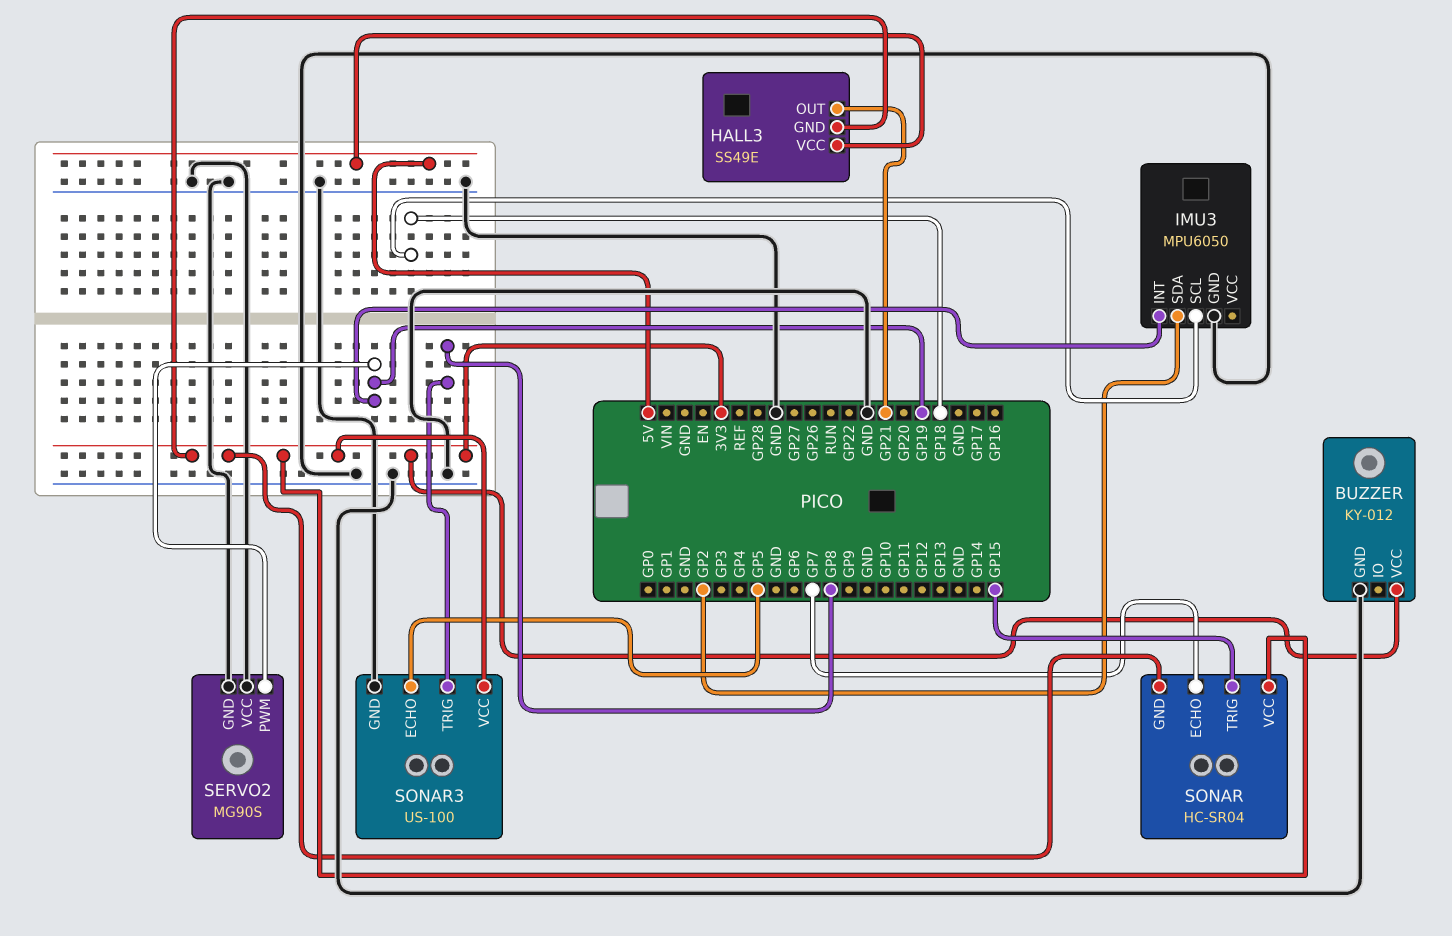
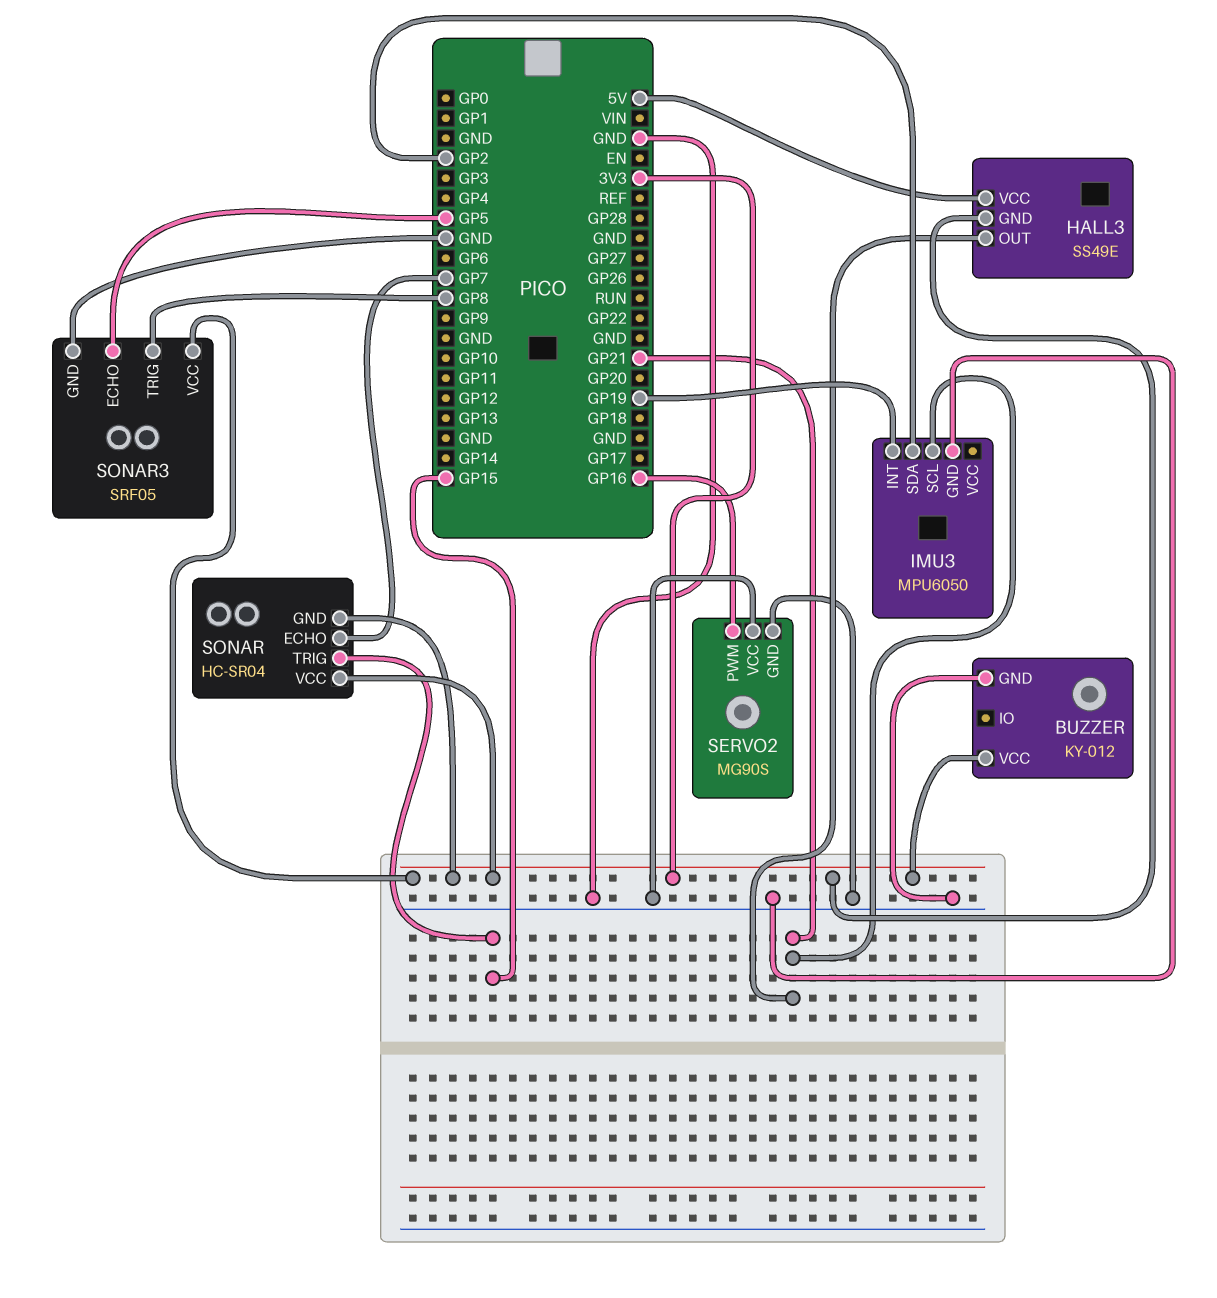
IMU3 pin SCL: GP18 -> GP21
SERVO2 pin PWM: GP19 -> GP16
SONAR3: US-100 -> SRF05

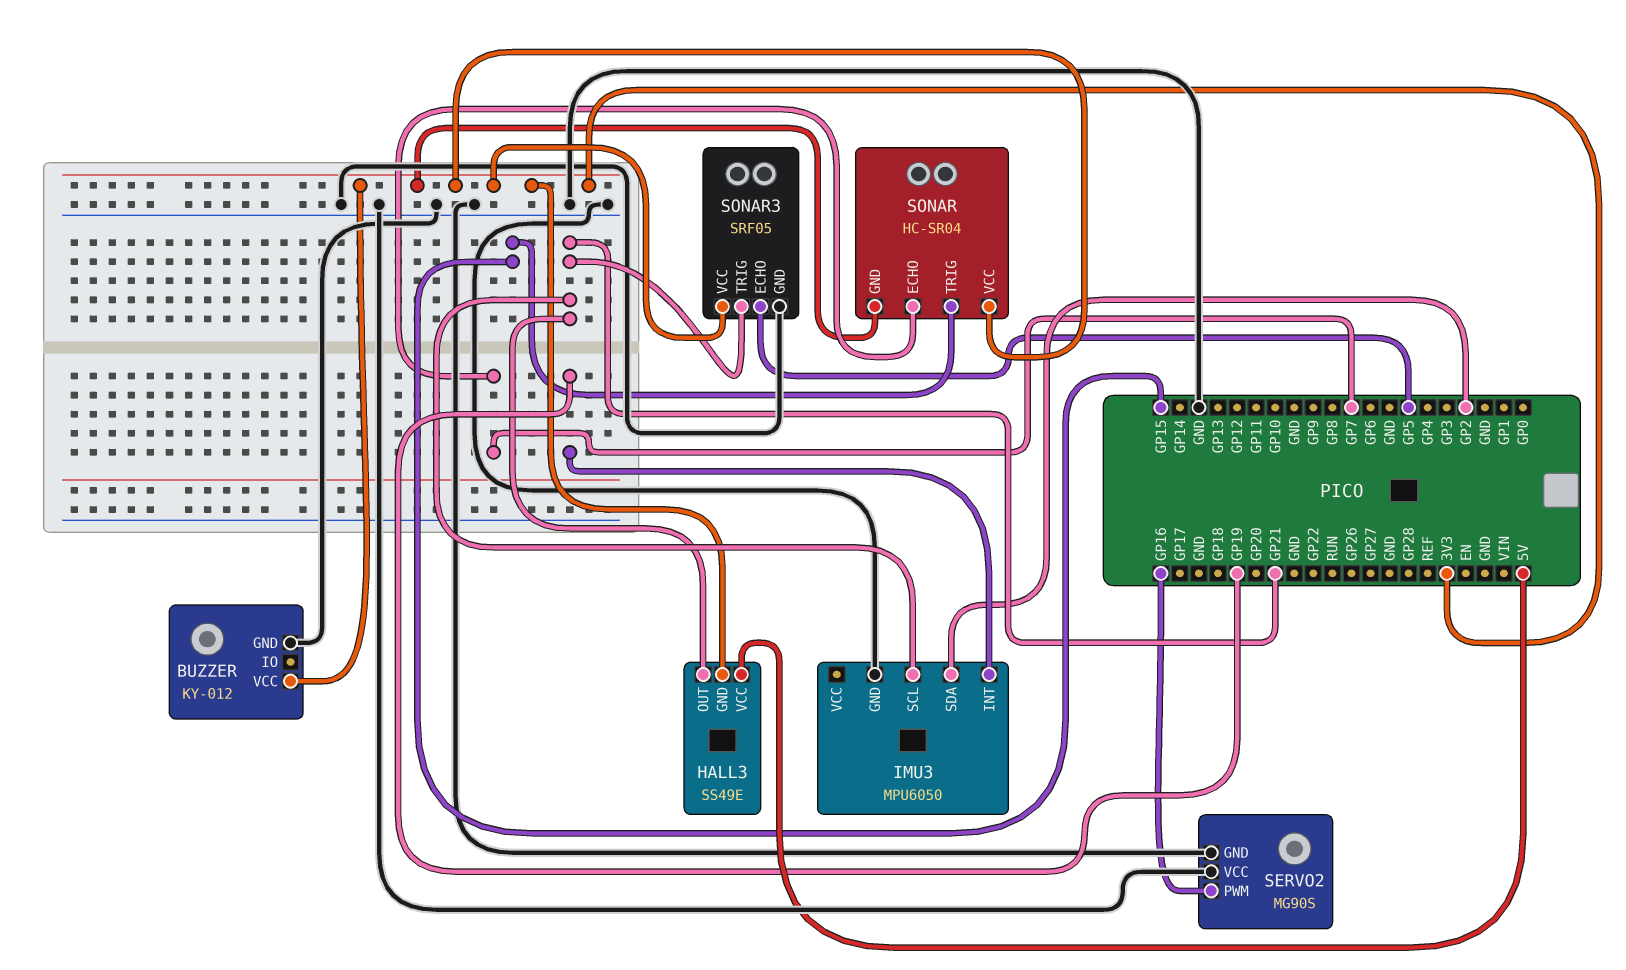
SONAR3 pin TRIG: GP8 -> GP21

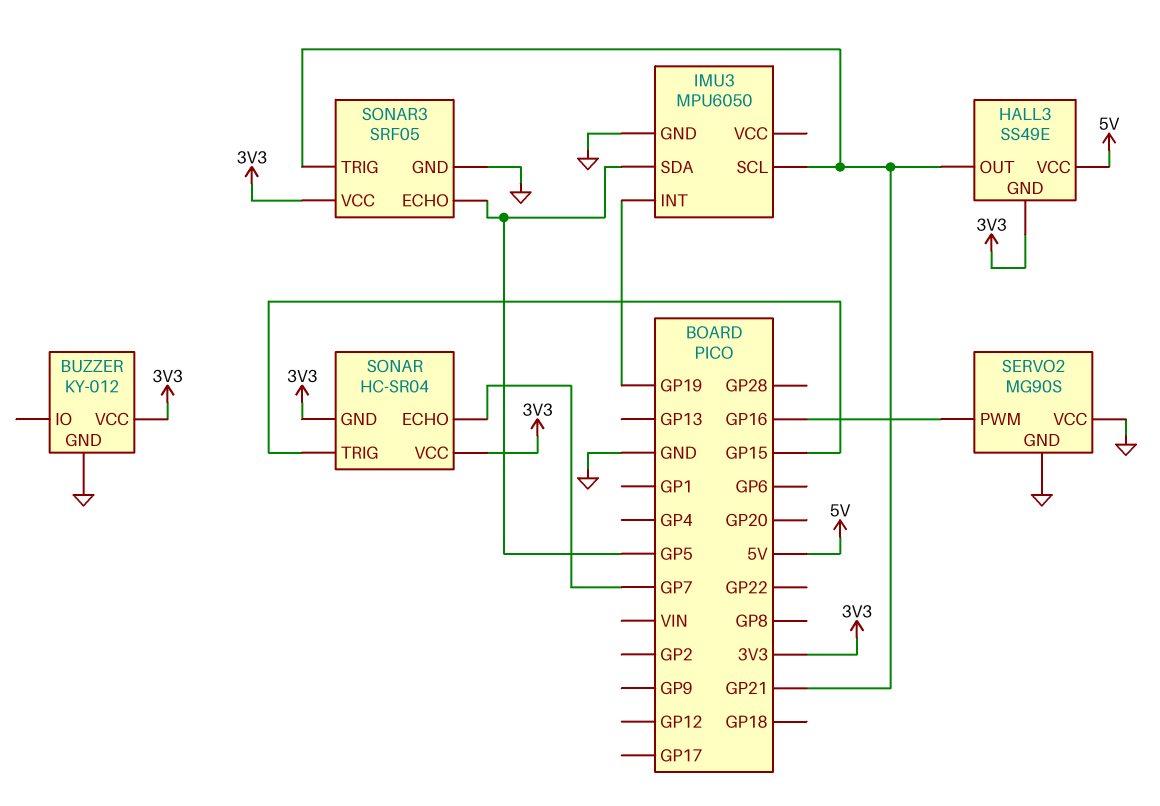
IMU3 pin SDA: GP2 -> GP5

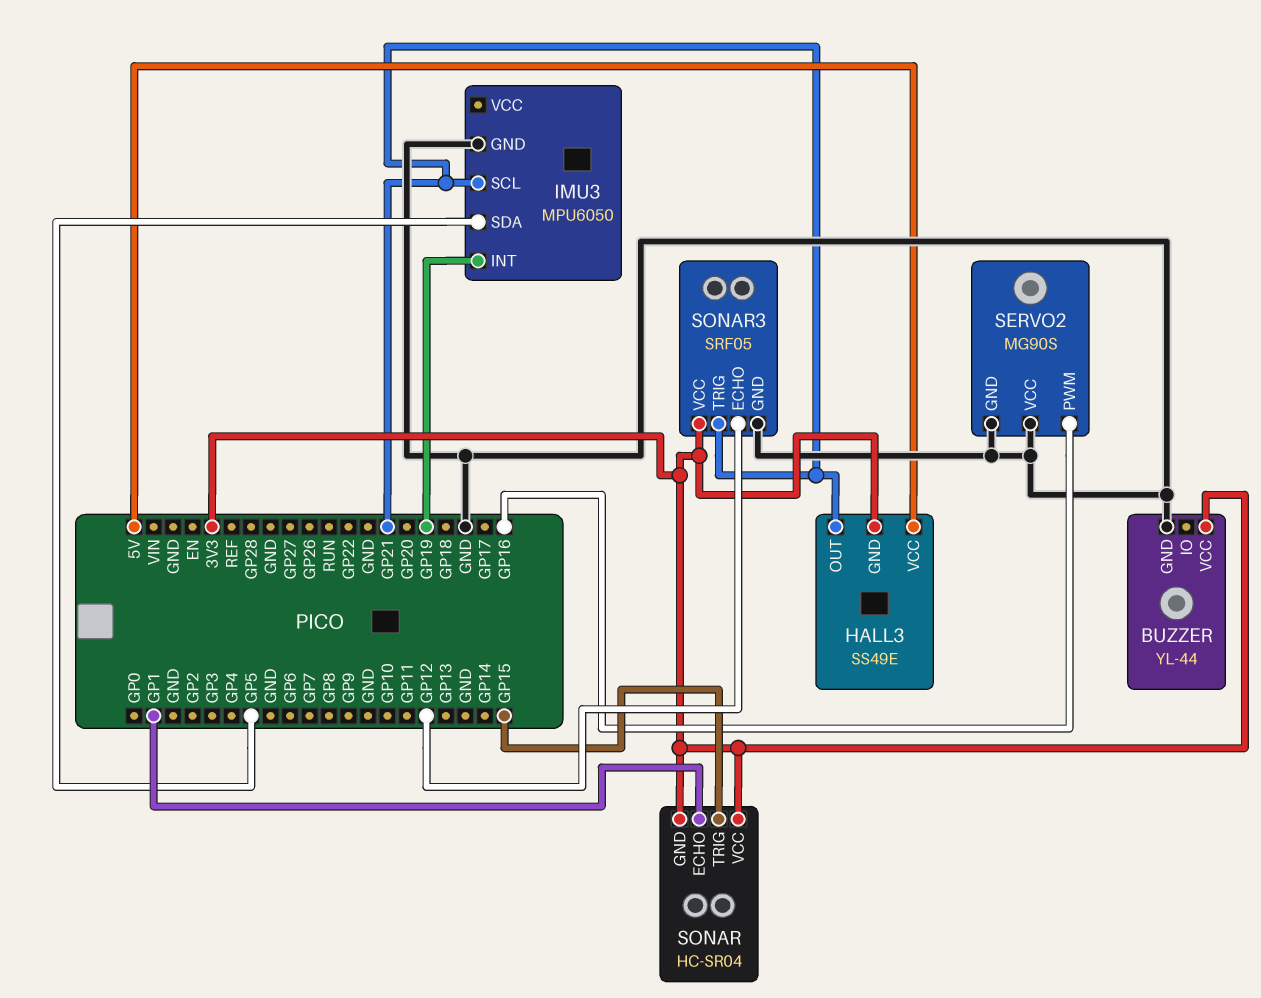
BUZZER: KY-012 -> YL-44
SONAR pin ECHO: GP7 -> GP1
SONAR3 pin ECHO: GP5 -> GP12

